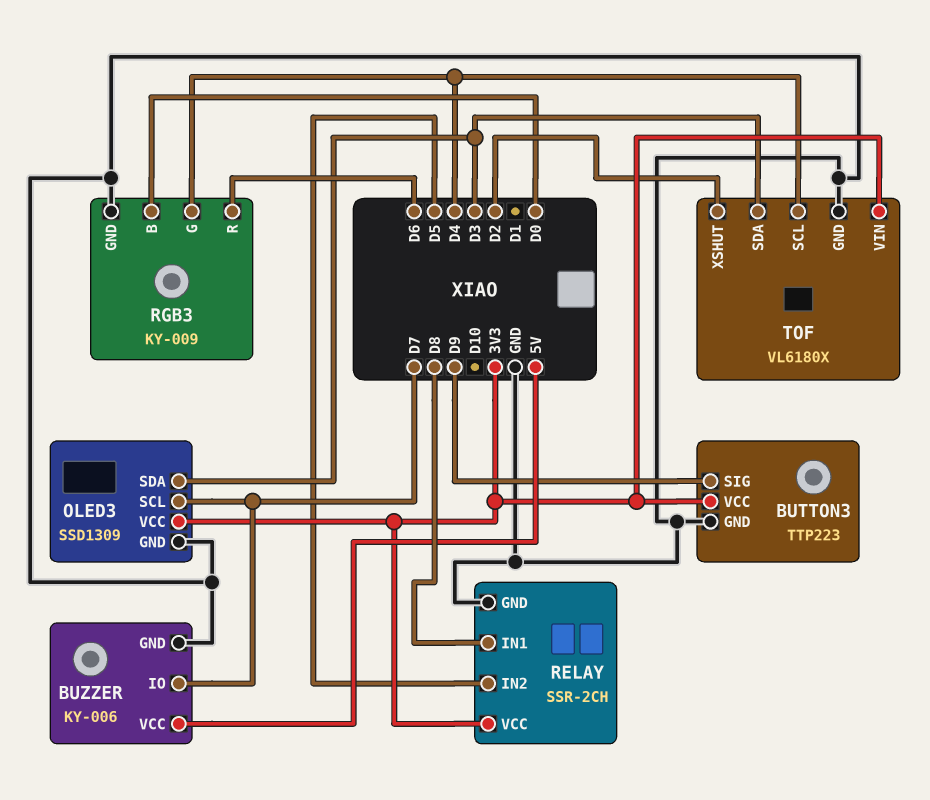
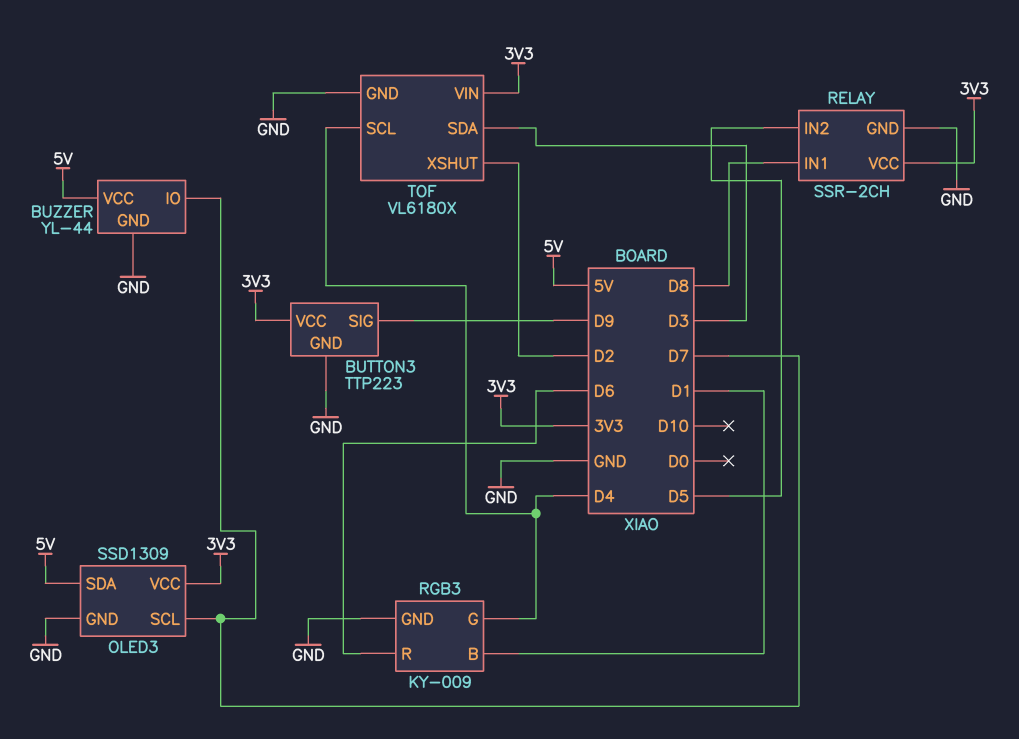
BUZZER: KY-006 -> YL-44
OLED3 pin SDA: D3 -> 5V
RGB3 pin B: D0 -> D1

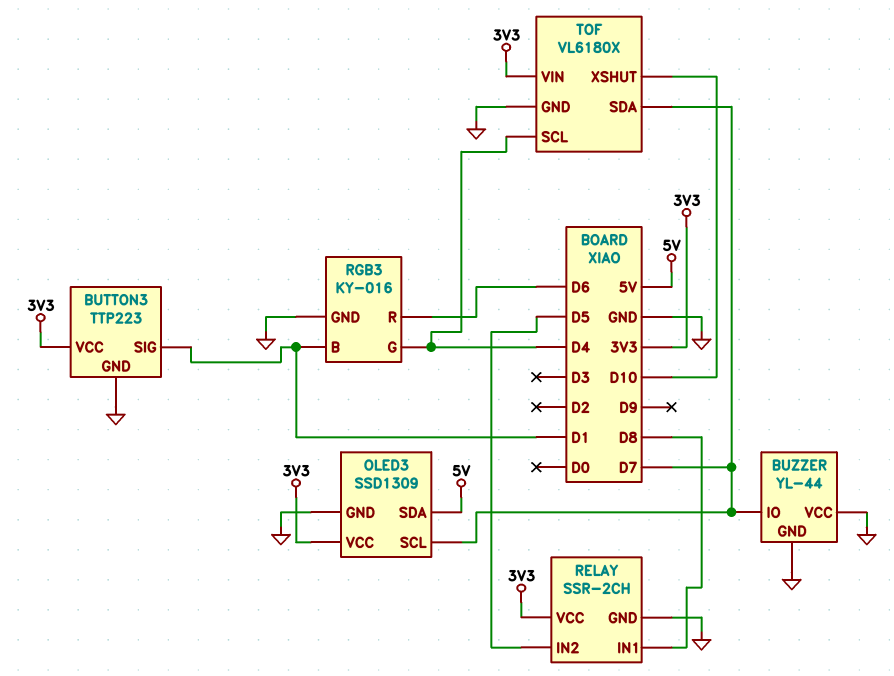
BUTTON3 pin SIG: D9 -> D1
BUZZER pin VCC: 5V -> GND
RGB3: KY-009 -> KY-016
TOF pin SDA: D3 -> D7
TOF pin XSHUT: D2 -> D10

